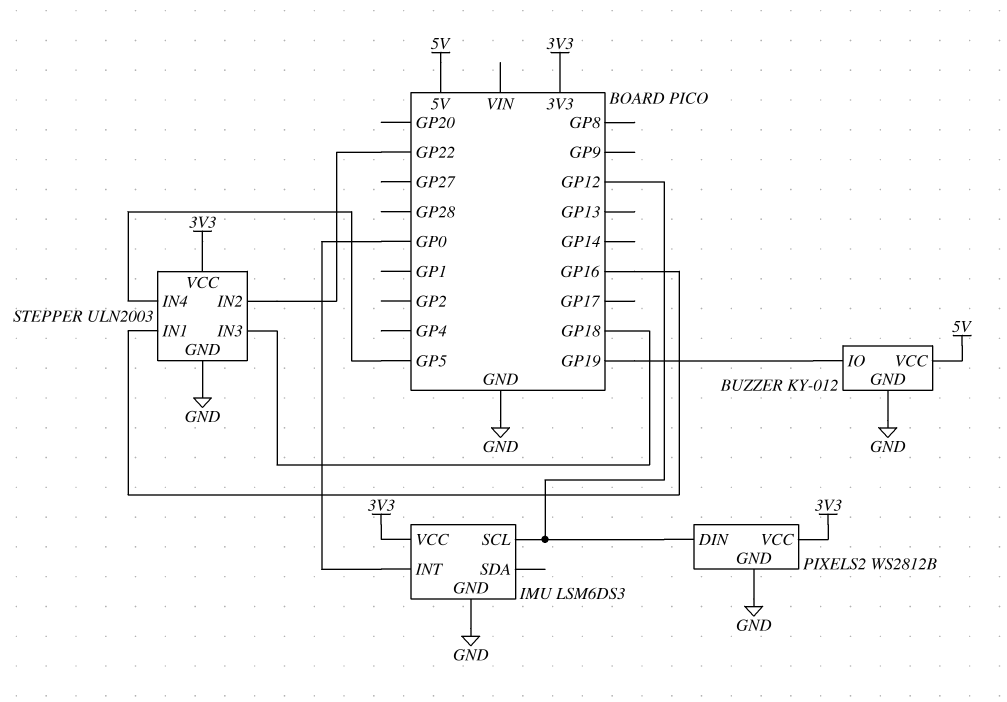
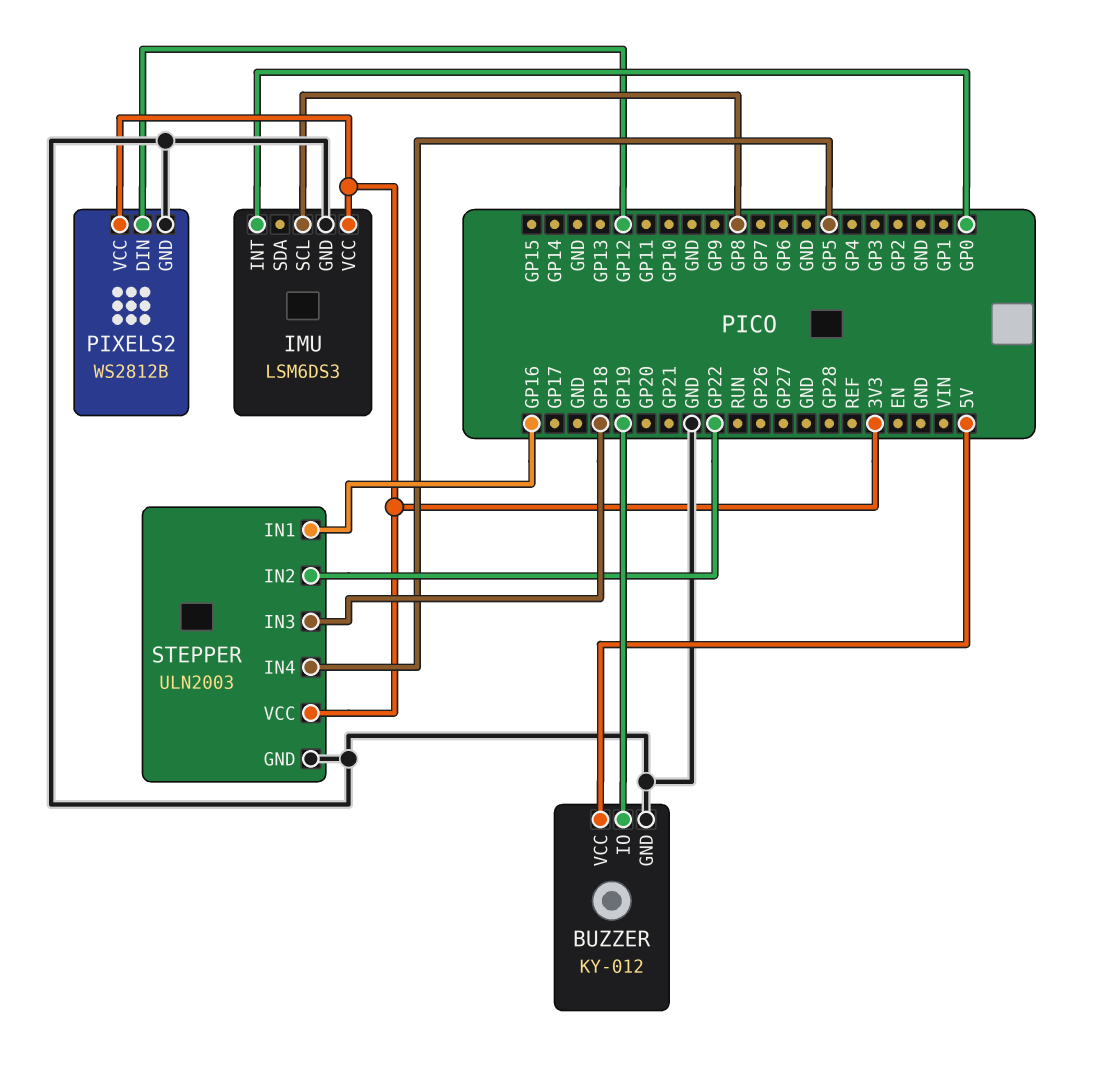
IMU pin SCL: GP12 -> GP8

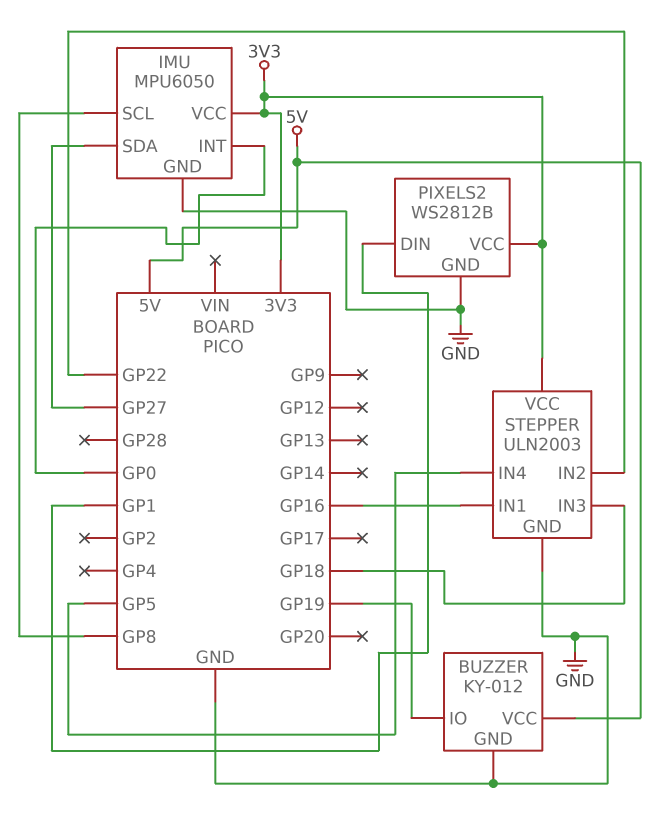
IMU: LSM6DS3 -> MPU6050
IMU pin SDA: none -> GP27
PIXELS2 pin DIN: GP12 -> GP1

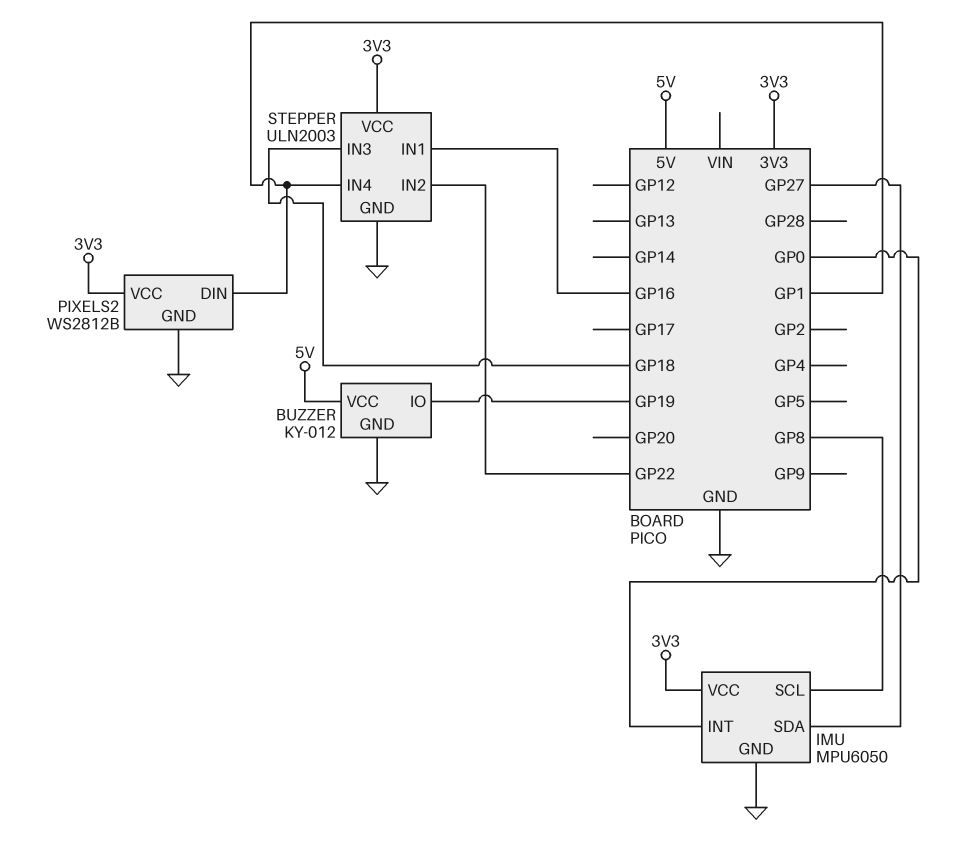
STEPPER pin IN4: GP5 -> GP1

